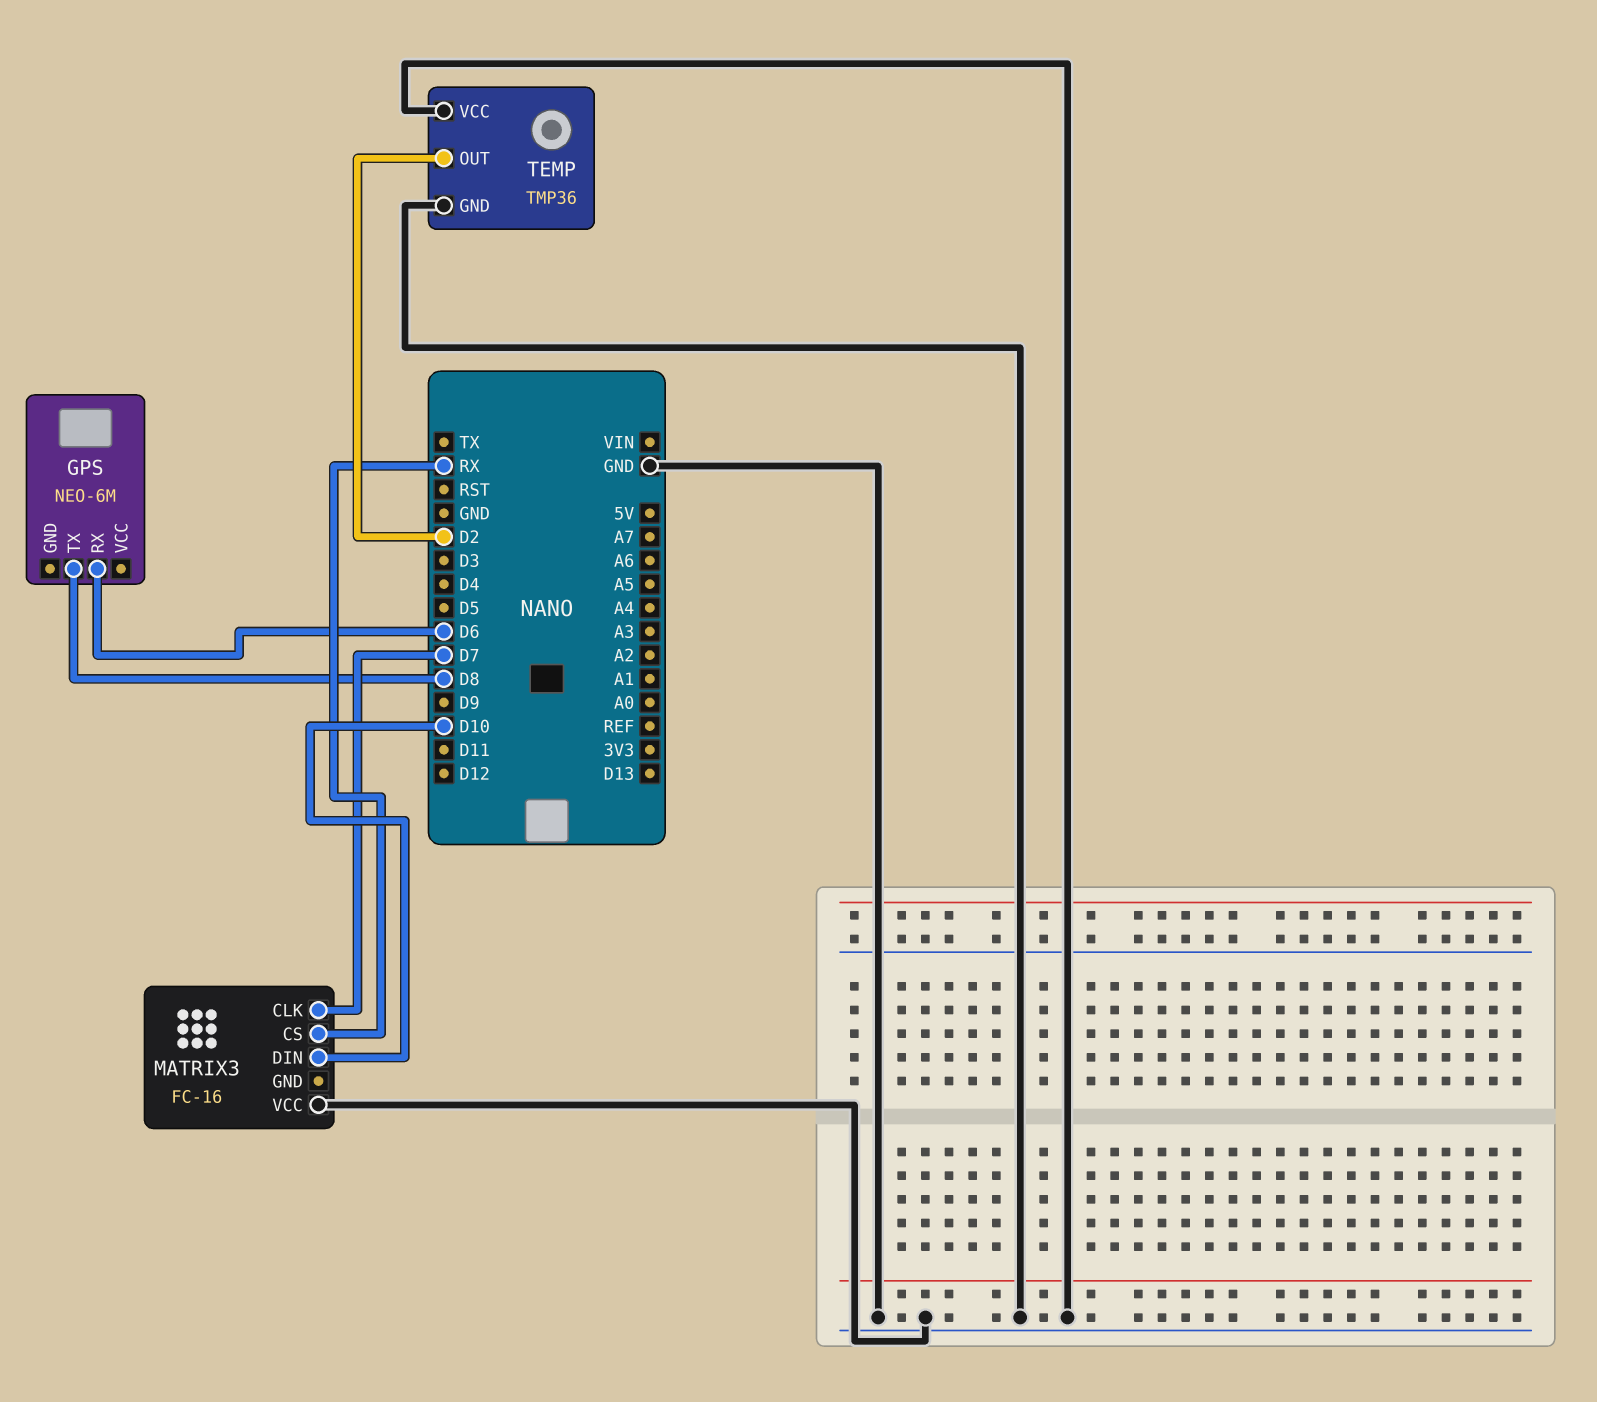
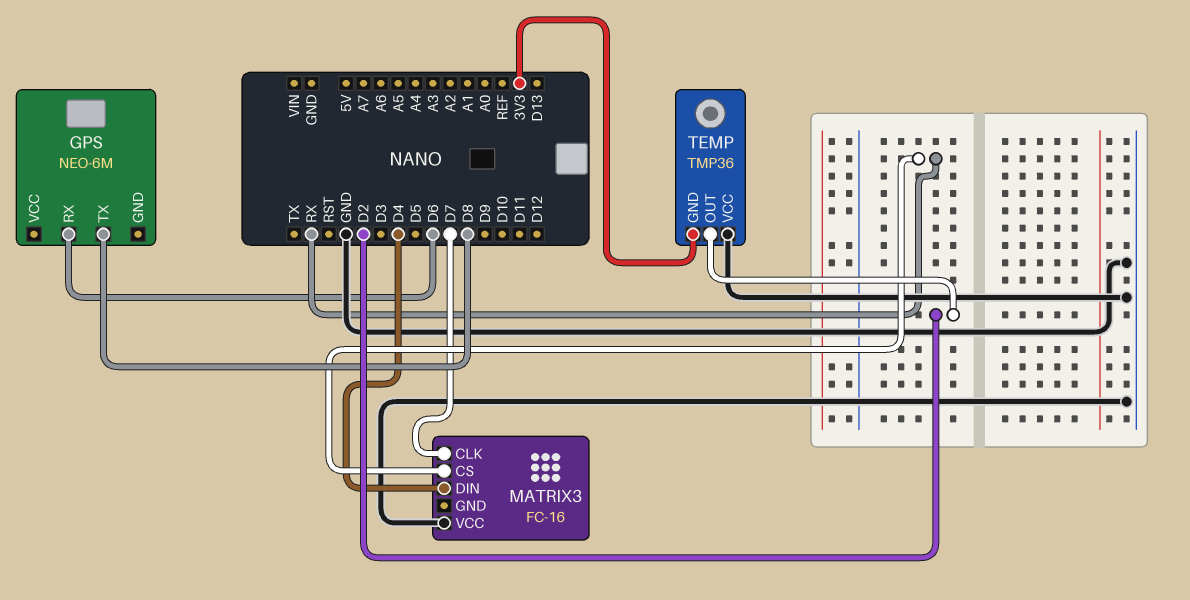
MATRIX3 pin DIN: D10 -> D4
TEMP pin GND: GND -> 3V3

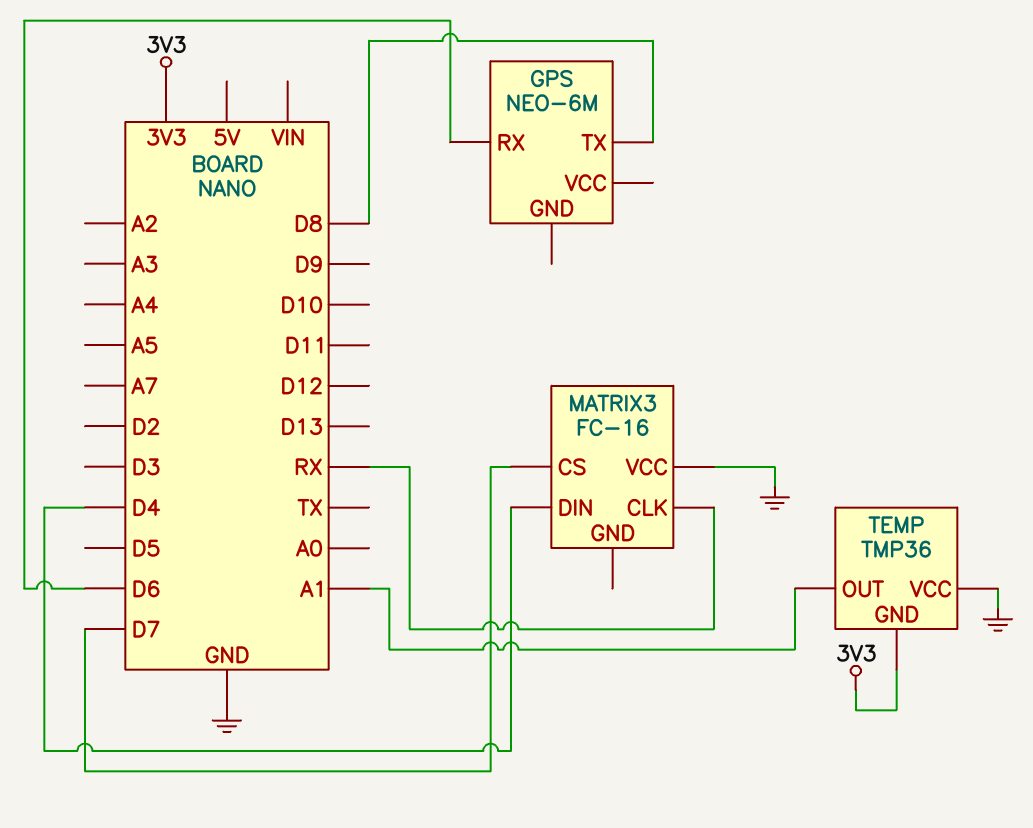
MATRIX3 pin CLK: D7 -> RX
MATRIX3 pin CS: RX -> D7
TEMP pin OUT: D2 -> A1

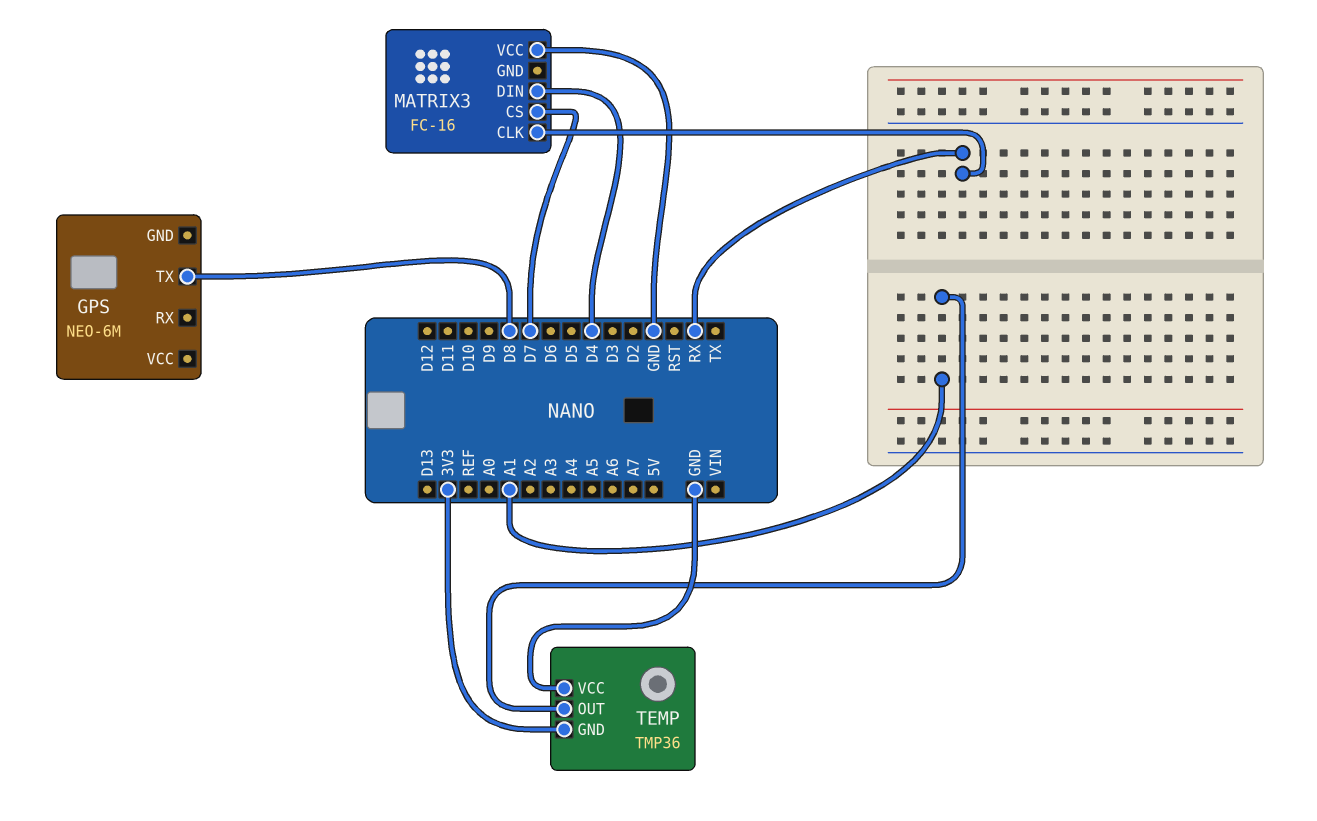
GPS pin RX: D6 -> none

